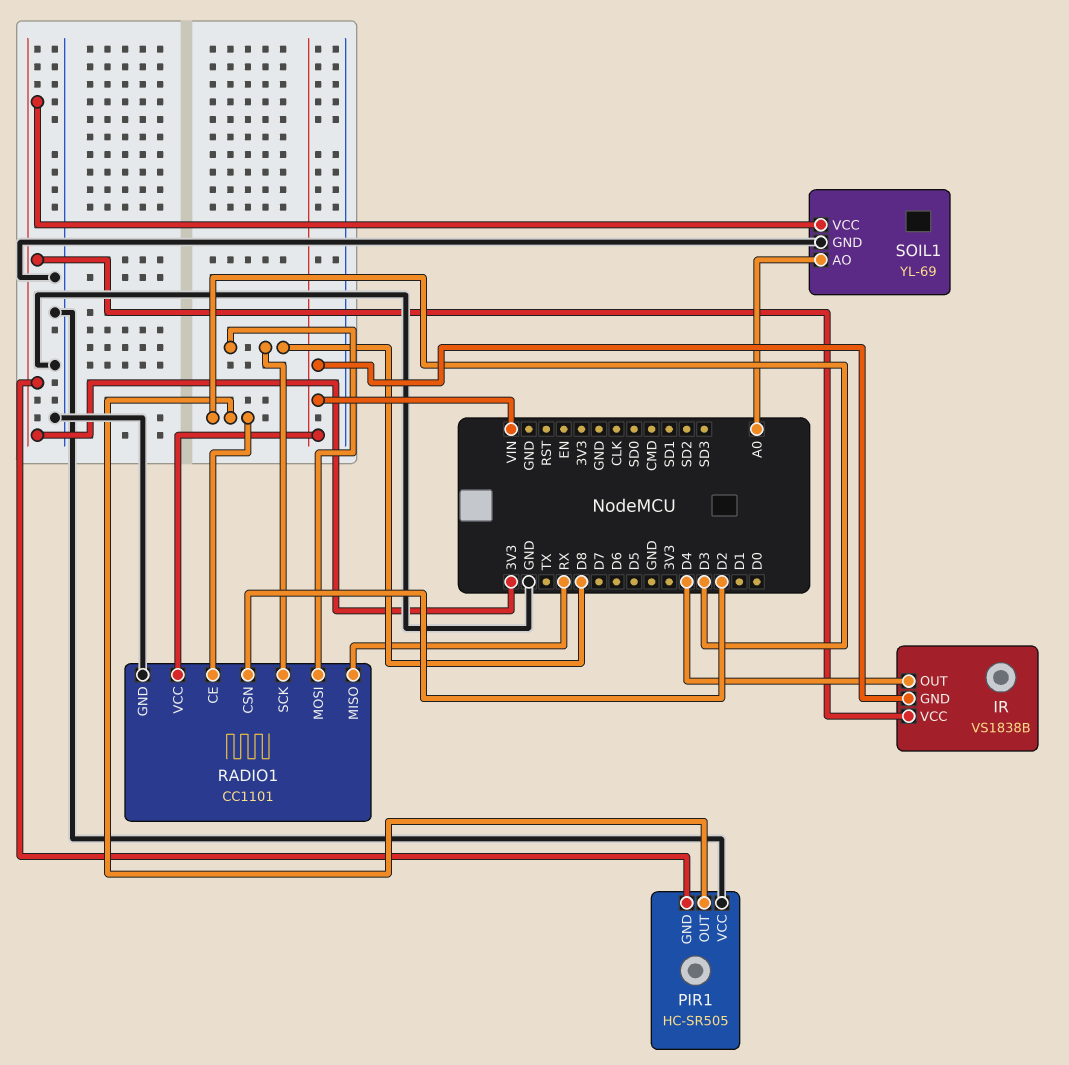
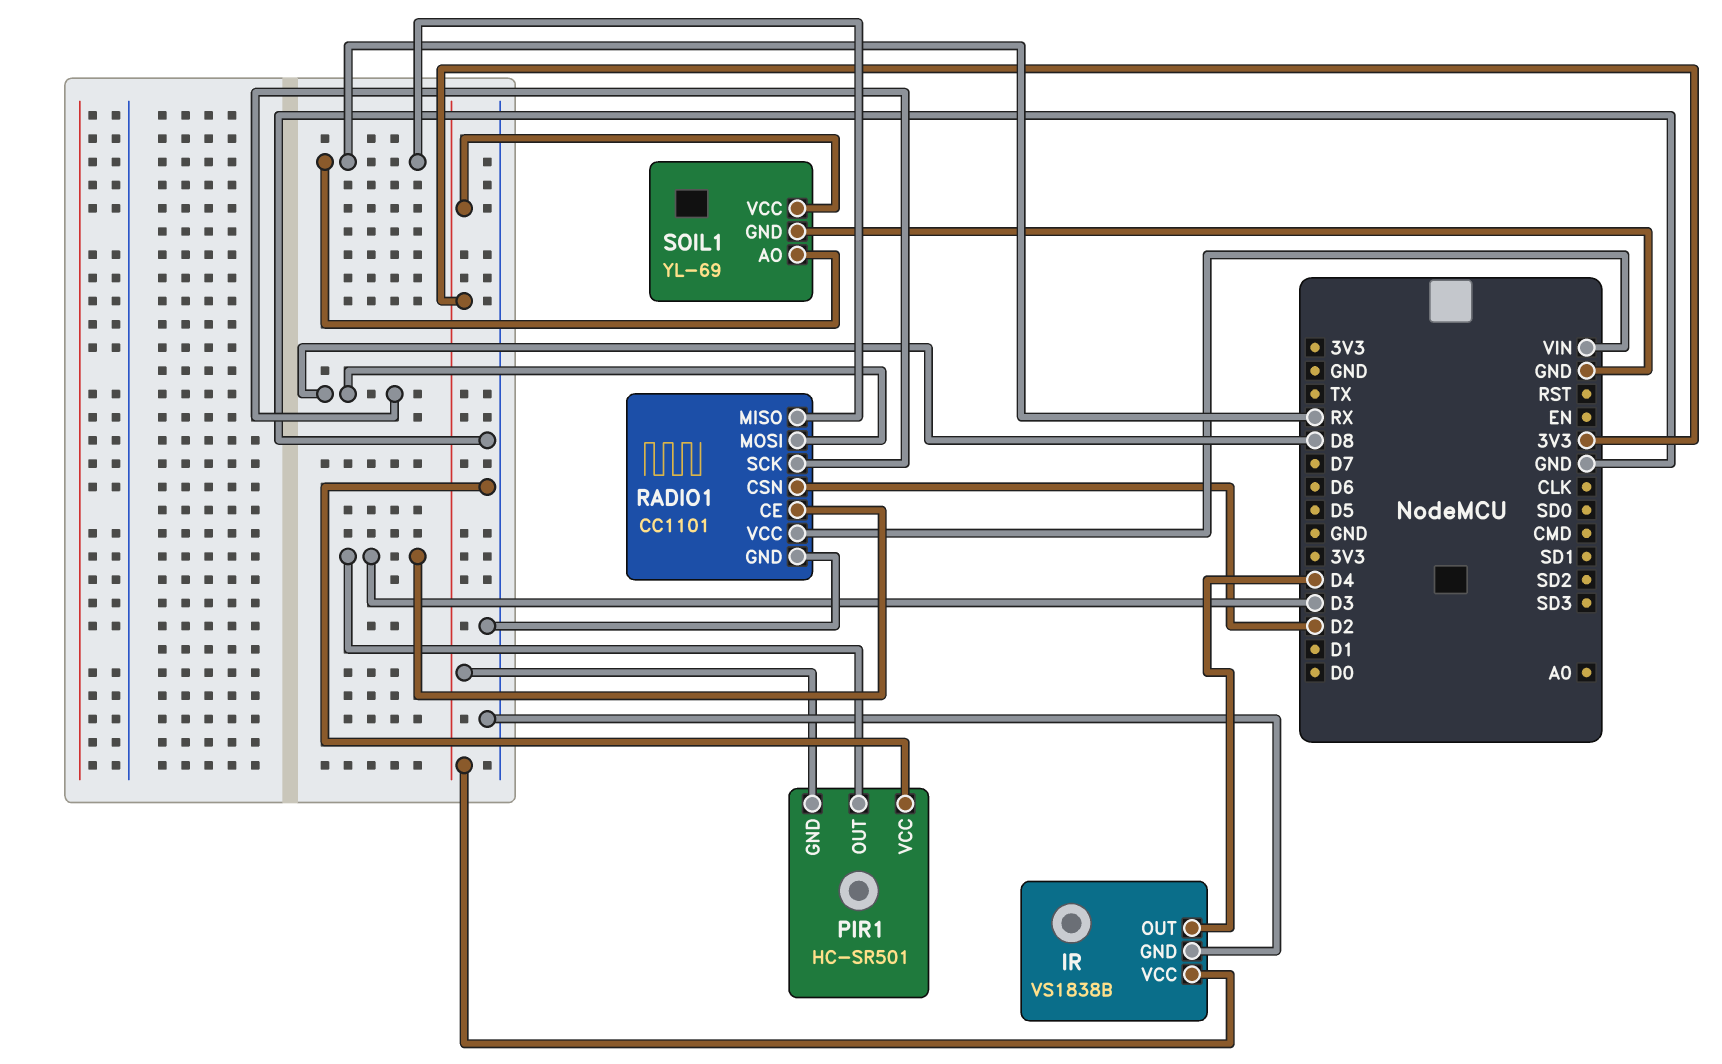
IR pin GND: VIN -> GND
PIR1: HC-SR505 -> HC-SR501
SOIL1 pin AO: A0 -> RX

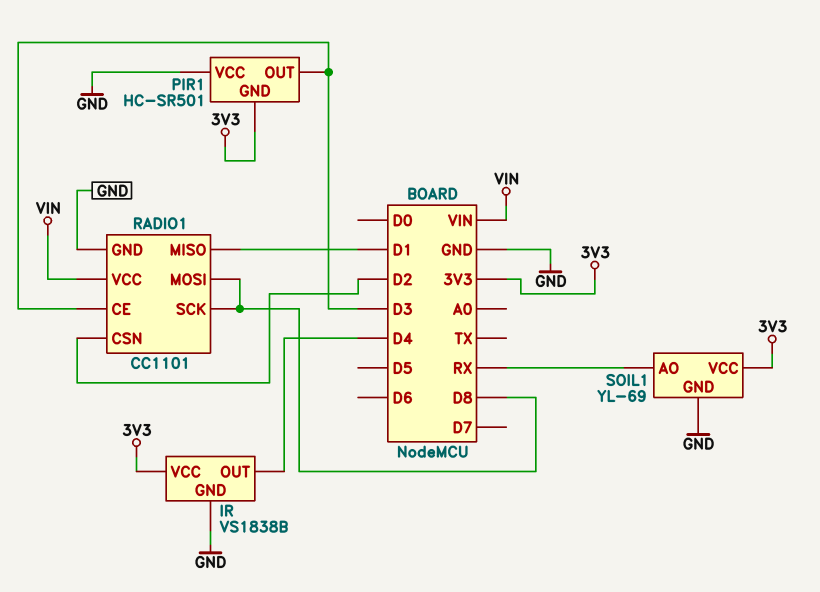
RADIO1 pin MISO: RX -> D1

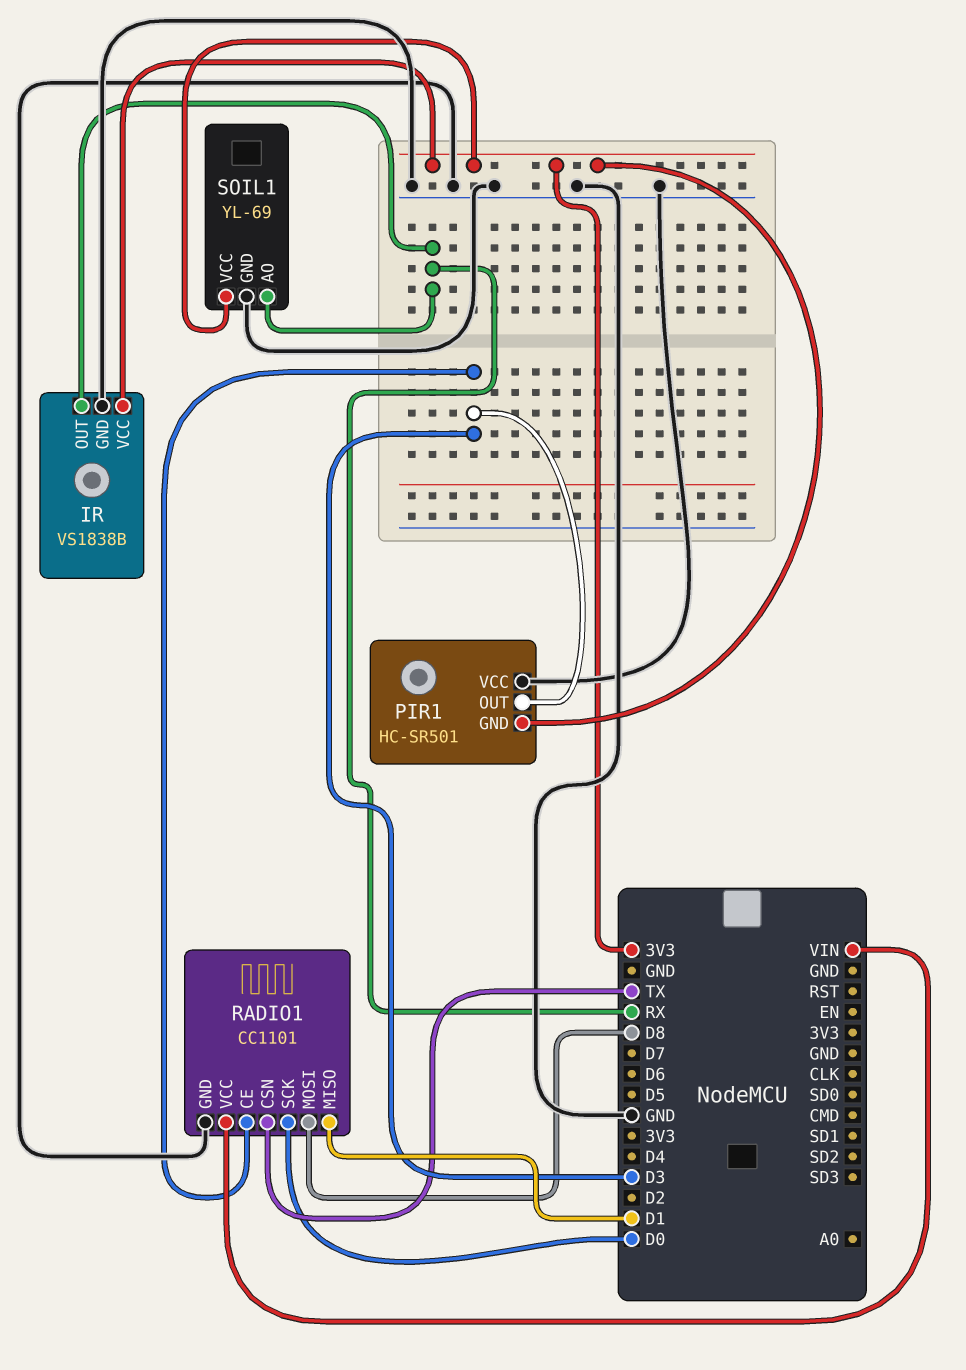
IR pin OUT: D4 -> RX
RADIO1 pin CSN: D2 -> TX
RADIO1 pin SCK: D8 -> D0

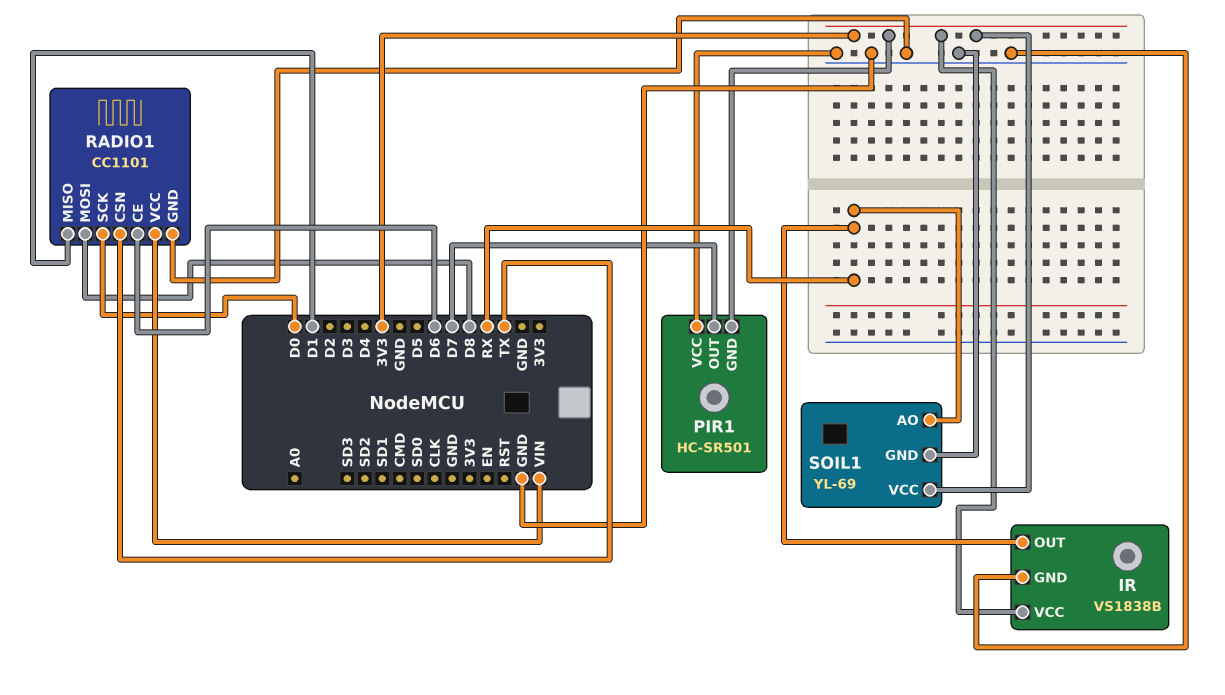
PIR1 pin OUT: D3 -> D7
RADIO1 pin CE: D3 -> D6

